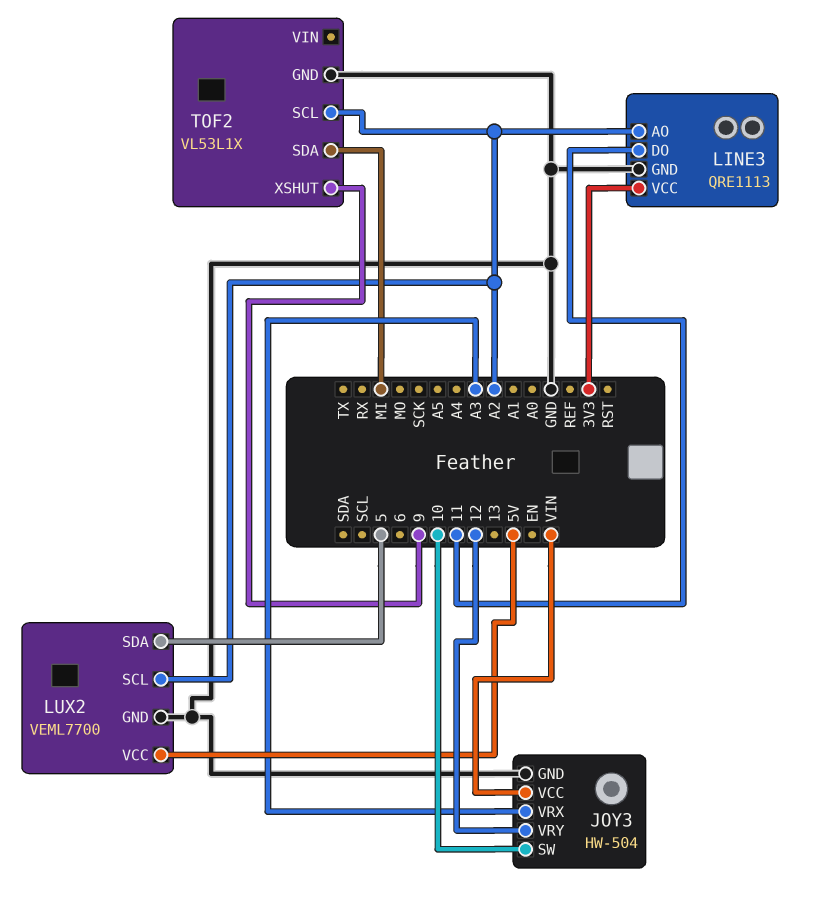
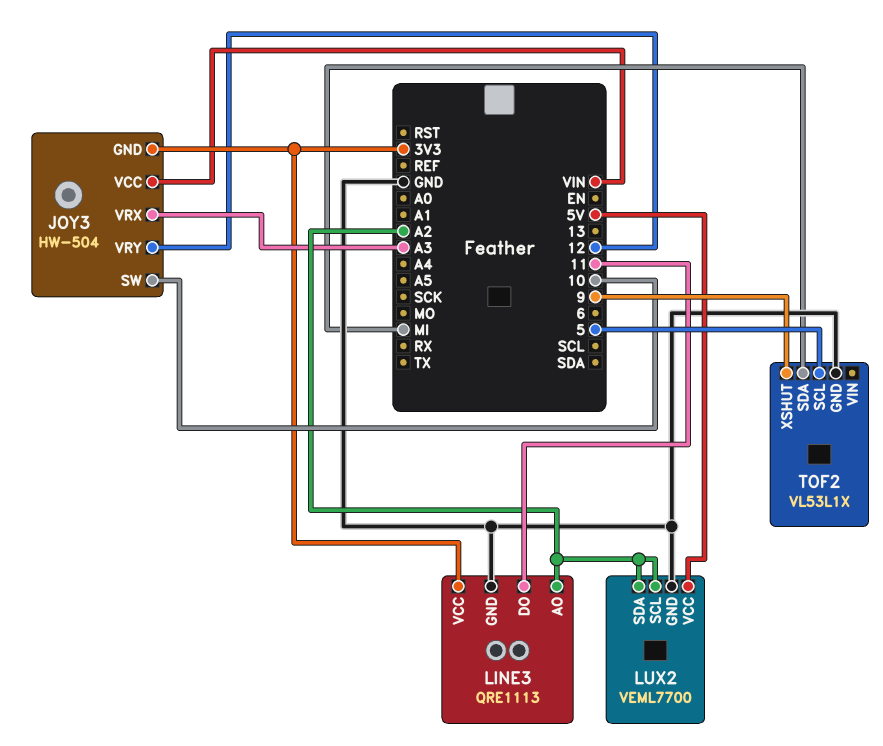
JOY3 pin GND: GND -> 3V3
LUX2 pin SDA: 5 -> A2
TOF2 pin SCL: A2 -> 5

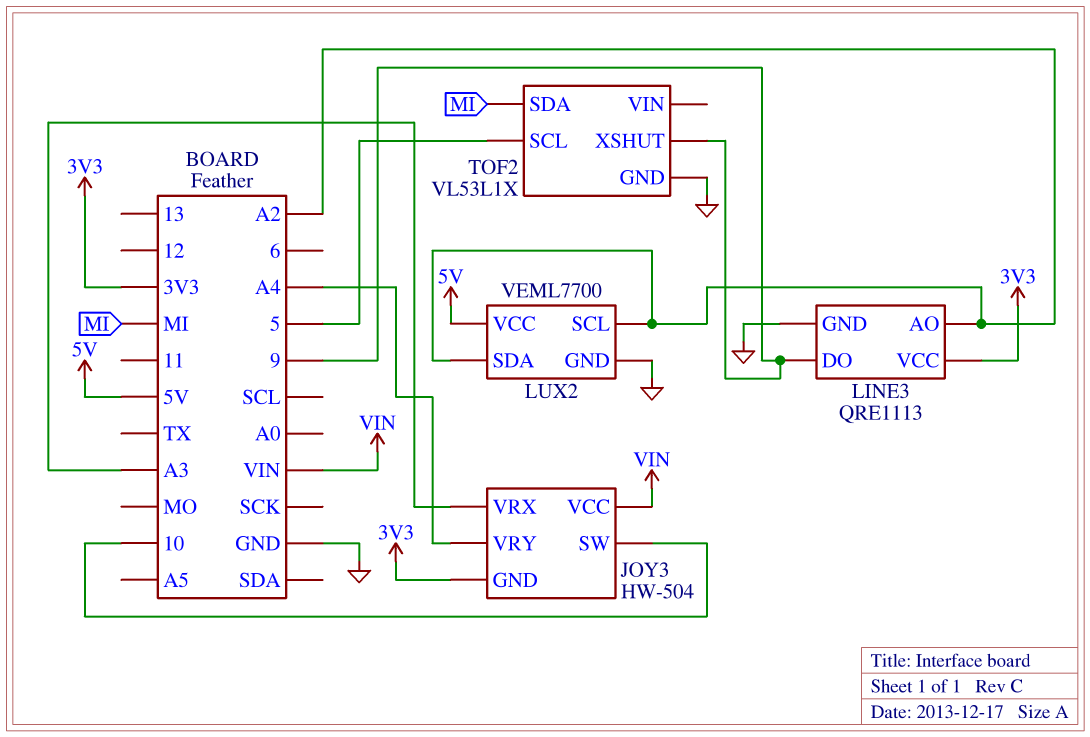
JOY3 pin VRY: 12 -> A4
LINE3 pin DO: 11 -> 9

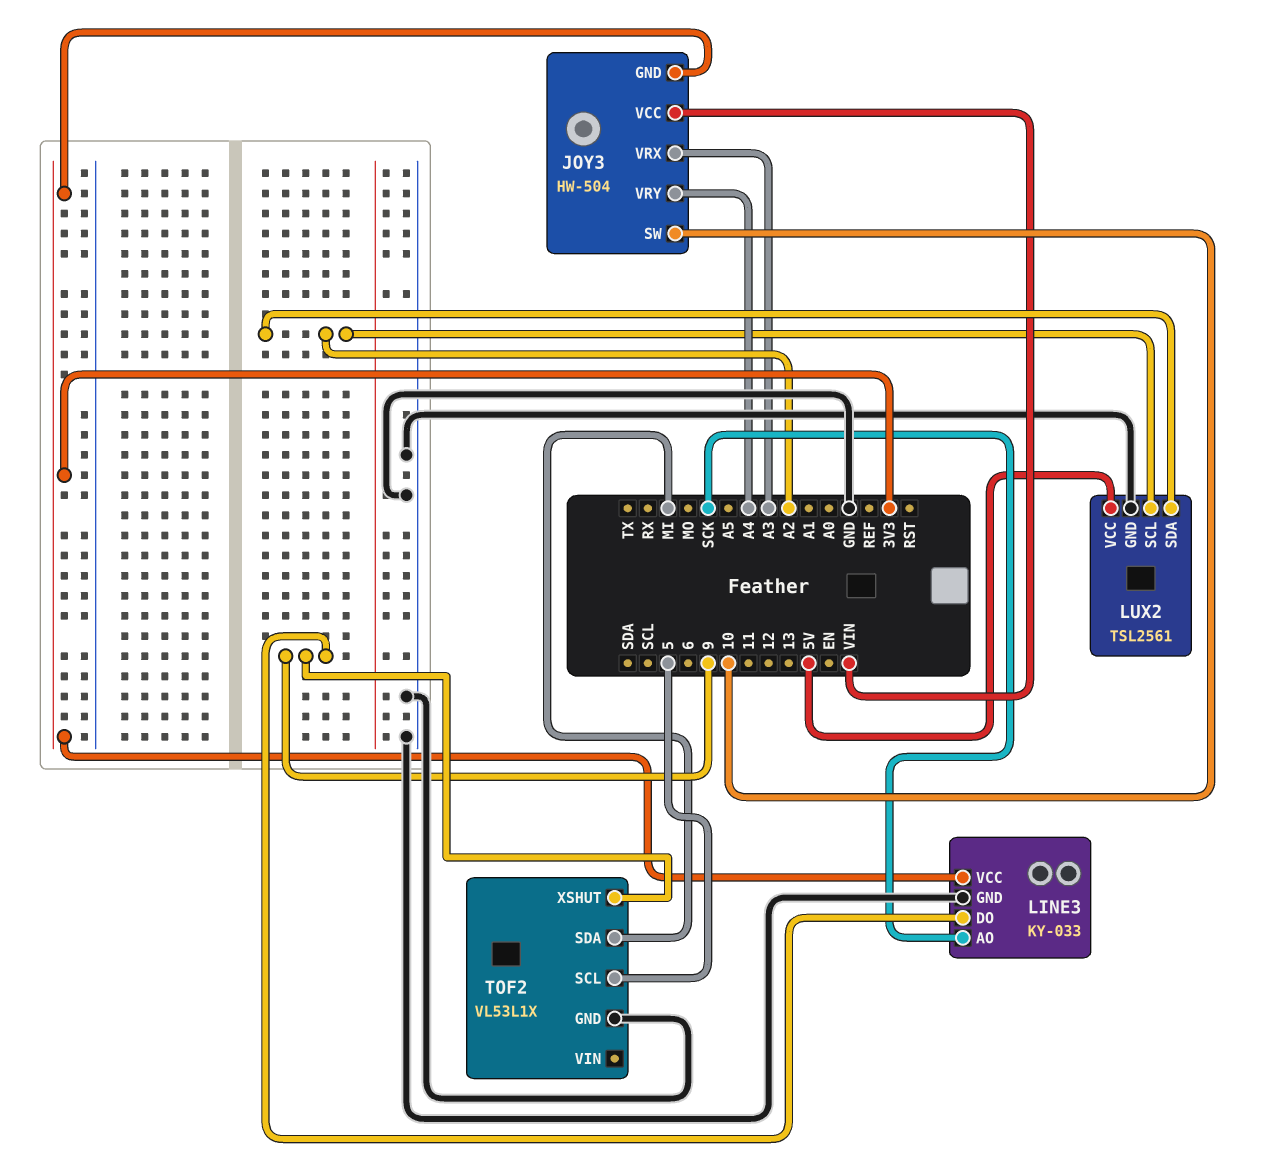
LINE3: QRE1113 -> KY-033
LINE3 pin AO: A2 -> SCK
LUX2: VEML7700 -> TSL2561

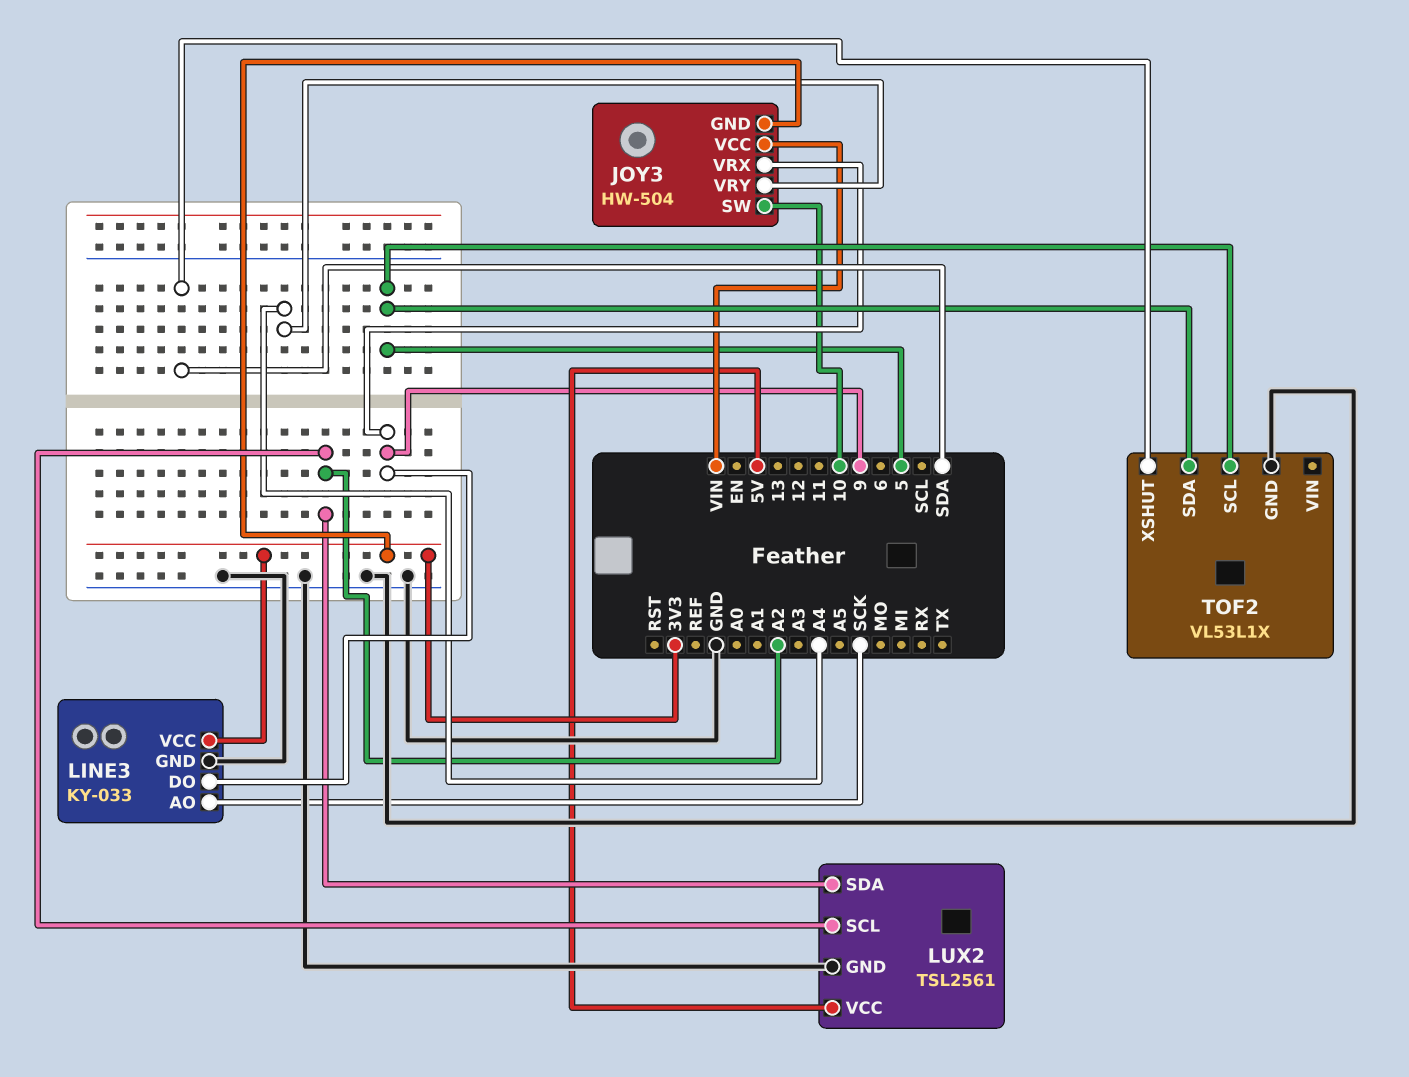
JOY3 pin VRX: A3 -> 9
TOF2 pin SDA: MI -> 5
TOF2 pin XSHUT: 9 -> SDA

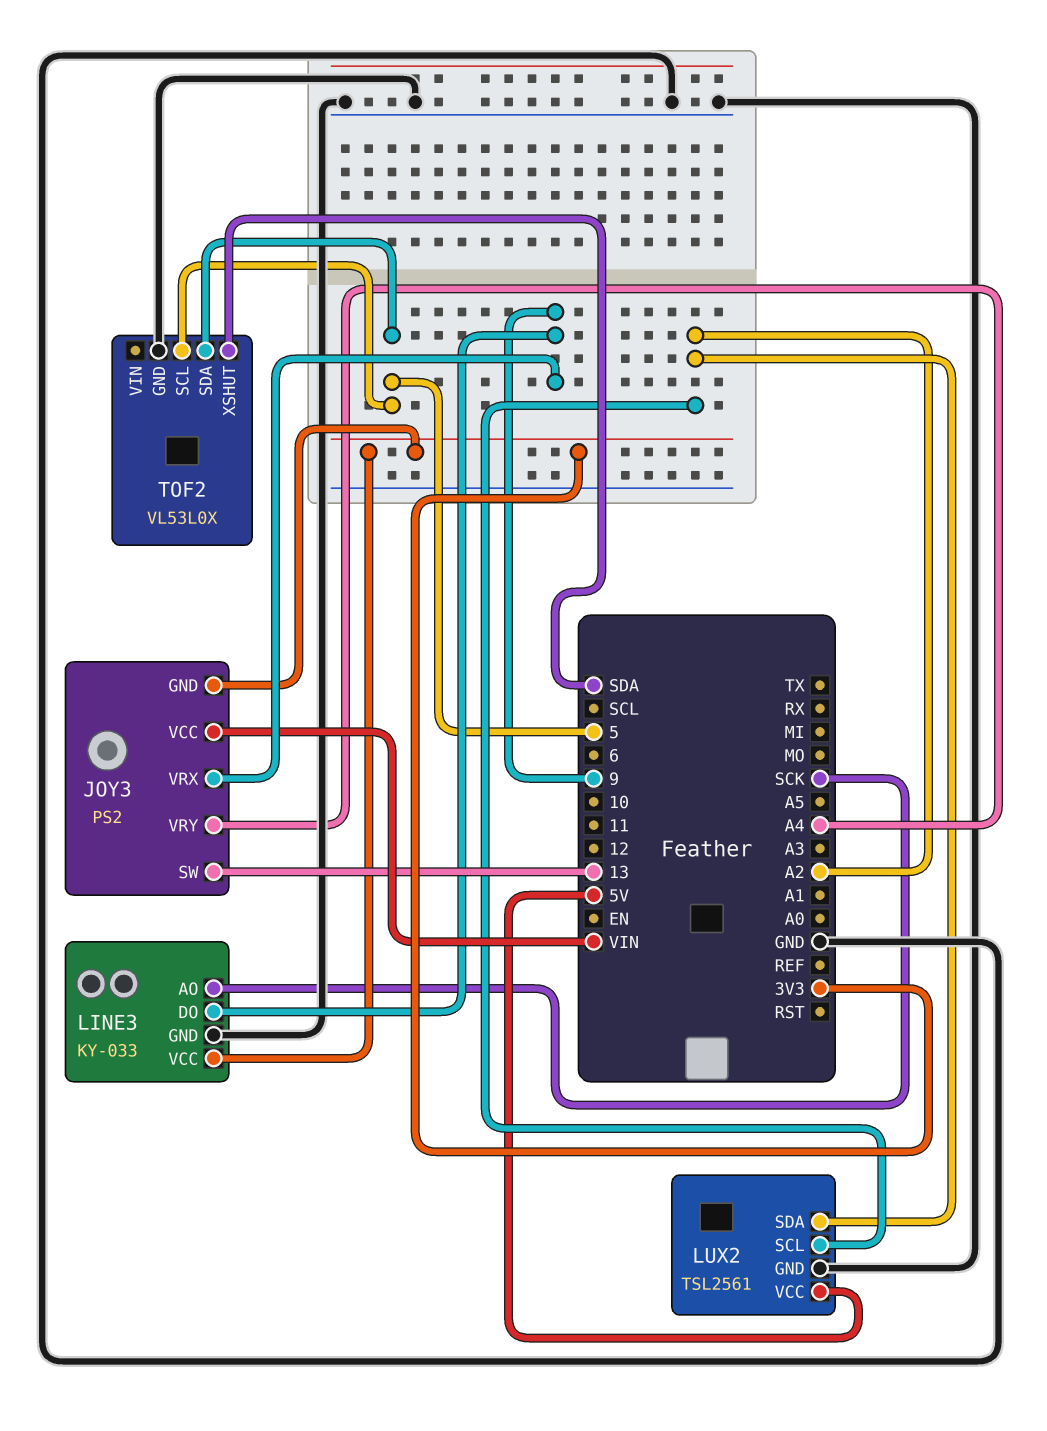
JOY3: HW-504 -> PS2
JOY3 pin SW: 10 -> 13
TOF2: VL53L1X -> VL53L0X

